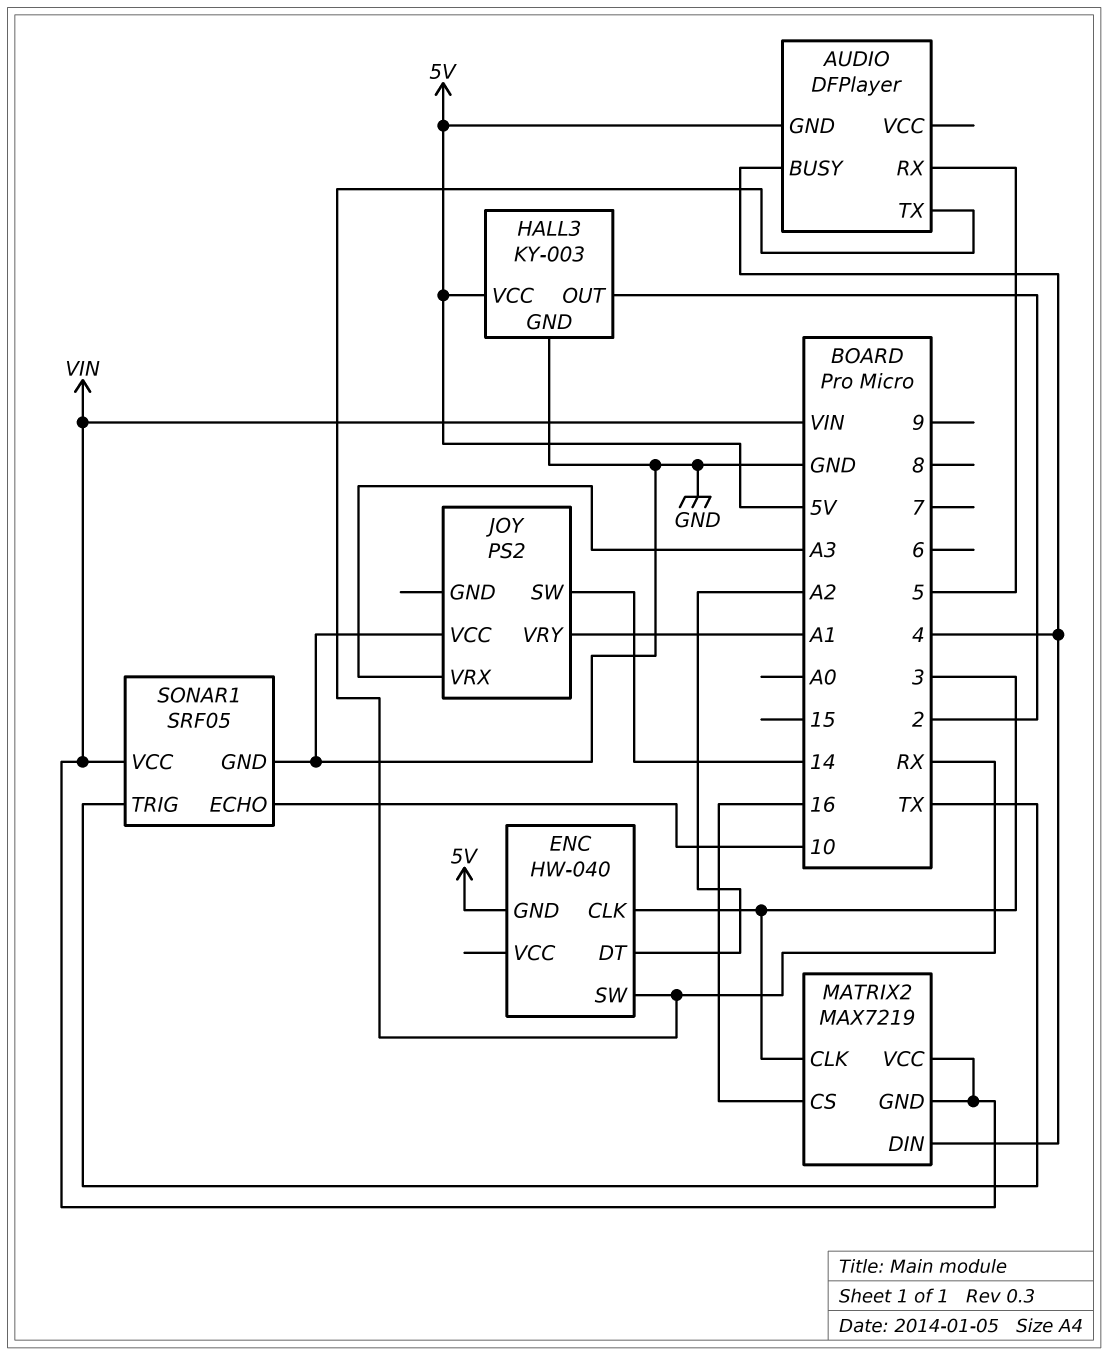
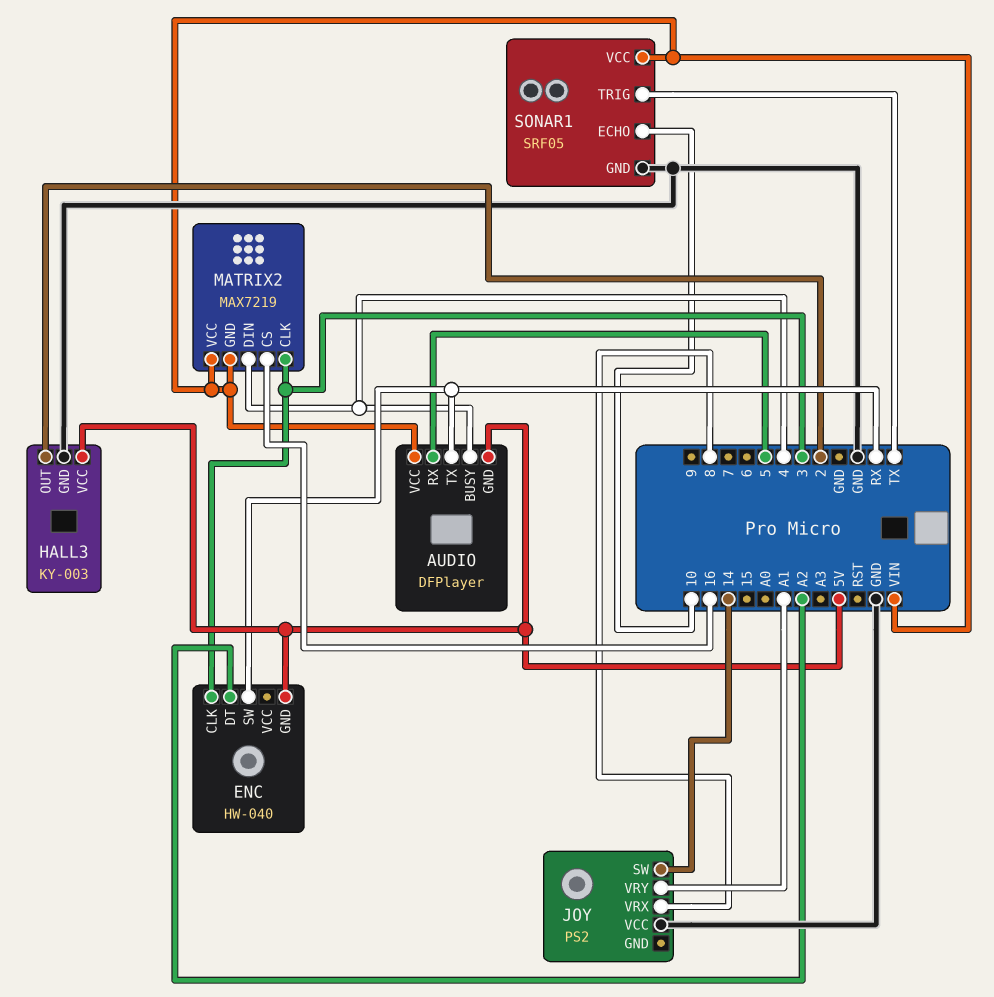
AUDIO pin VCC: none -> VIN
JOY pin VRX: A3 -> 8

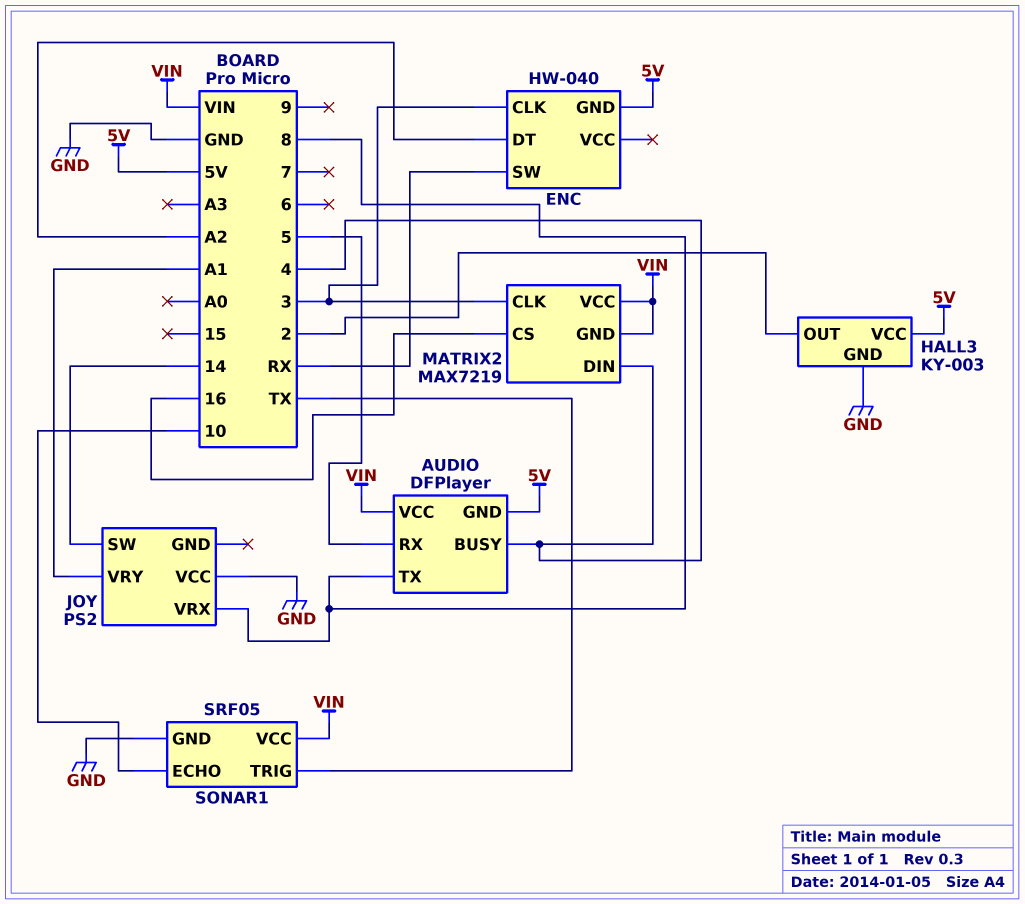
AUDIO pin TX: RX -> 8

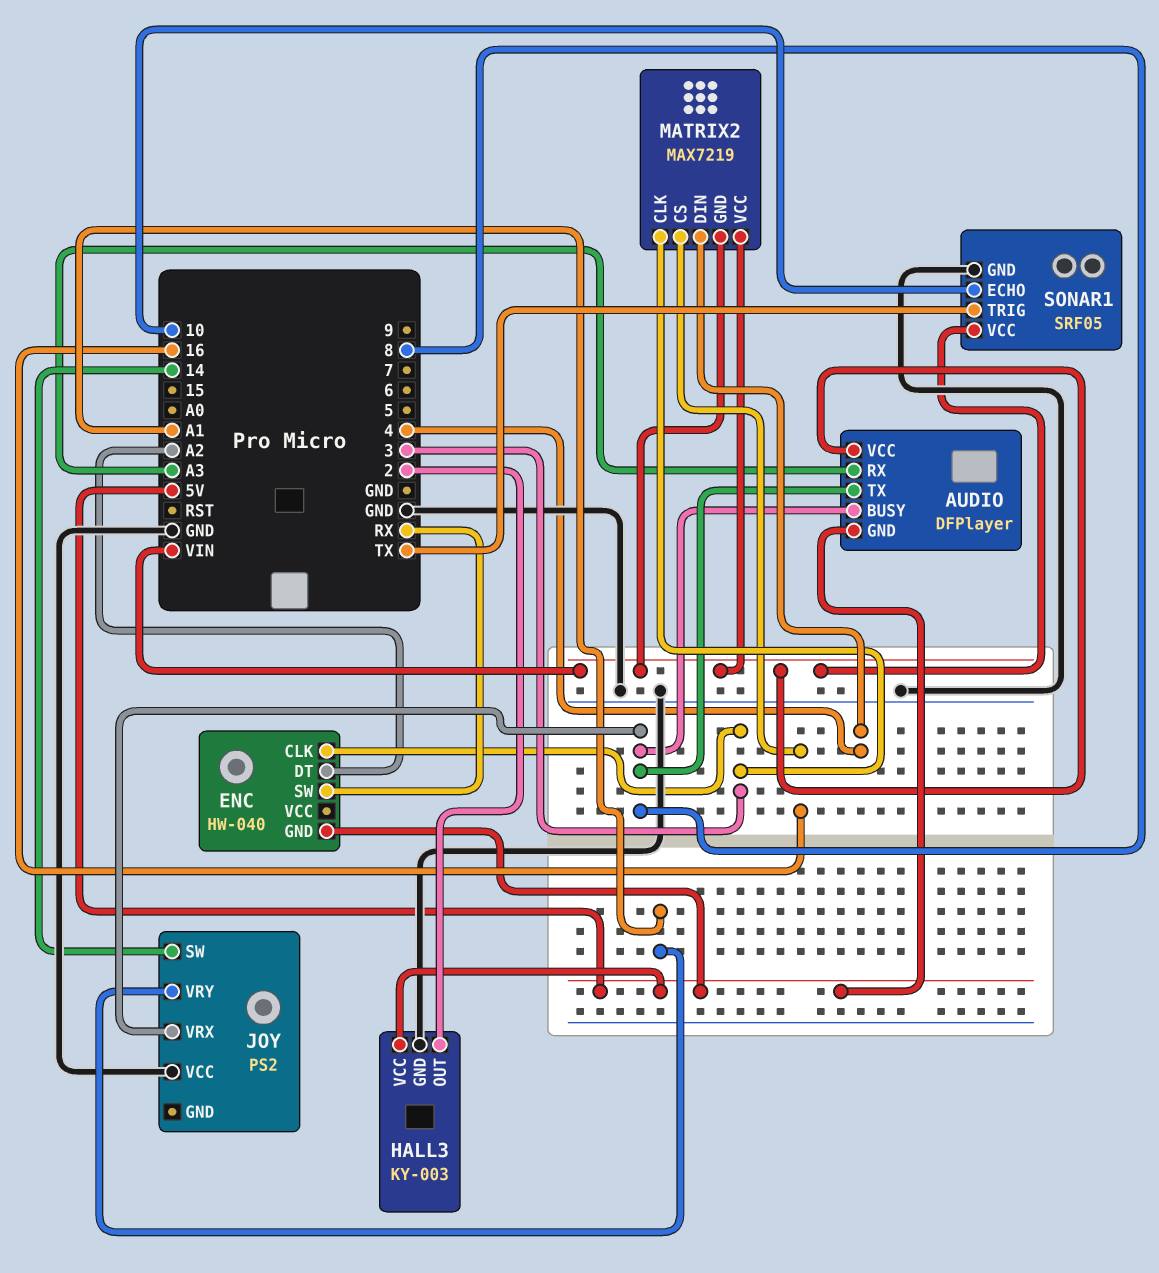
AUDIO pin BUSY: 4 -> 8
AUDIO pin RX: 5 -> A3

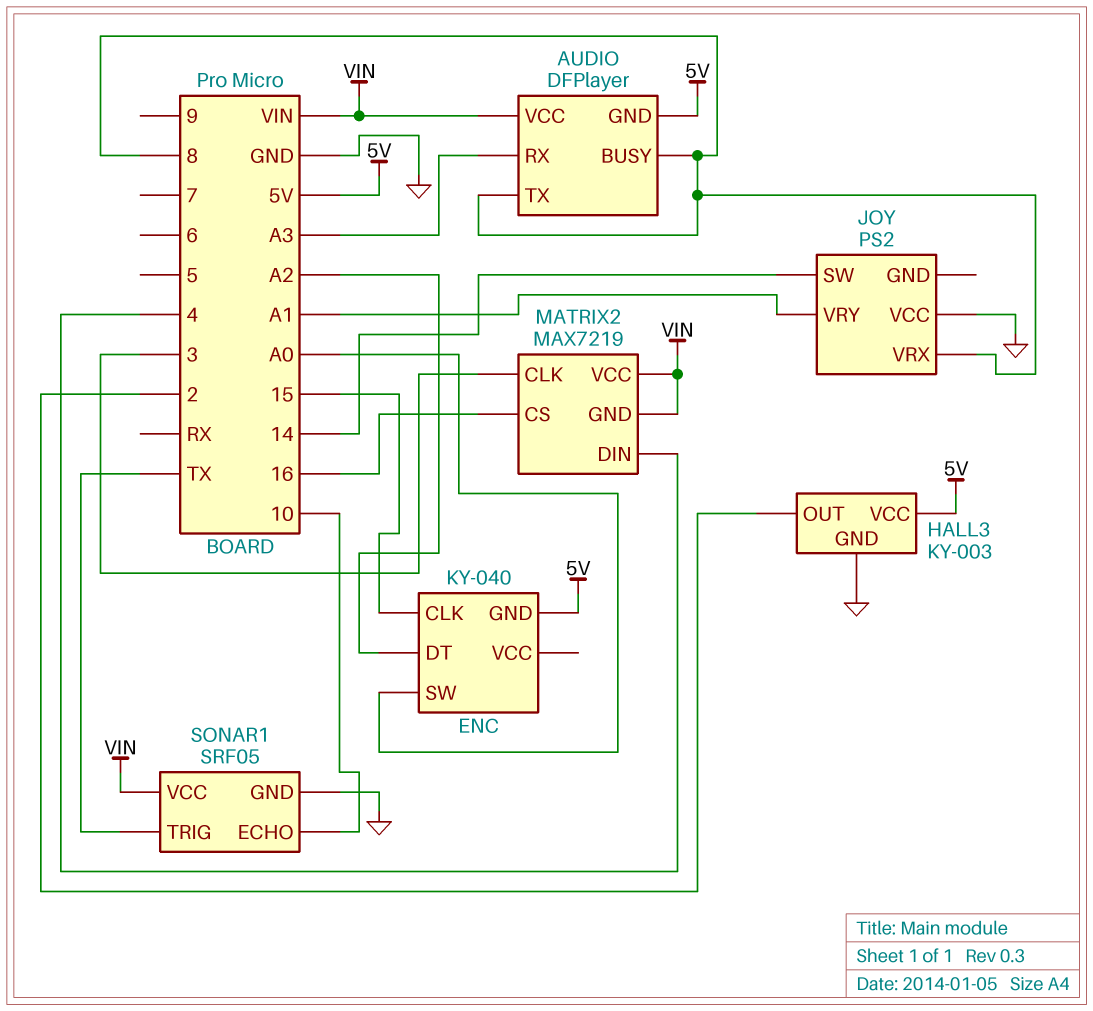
ENC: HW-040 -> KY-040
ENC pin CLK: 3 -> 15
ENC pin SW: RX -> A0

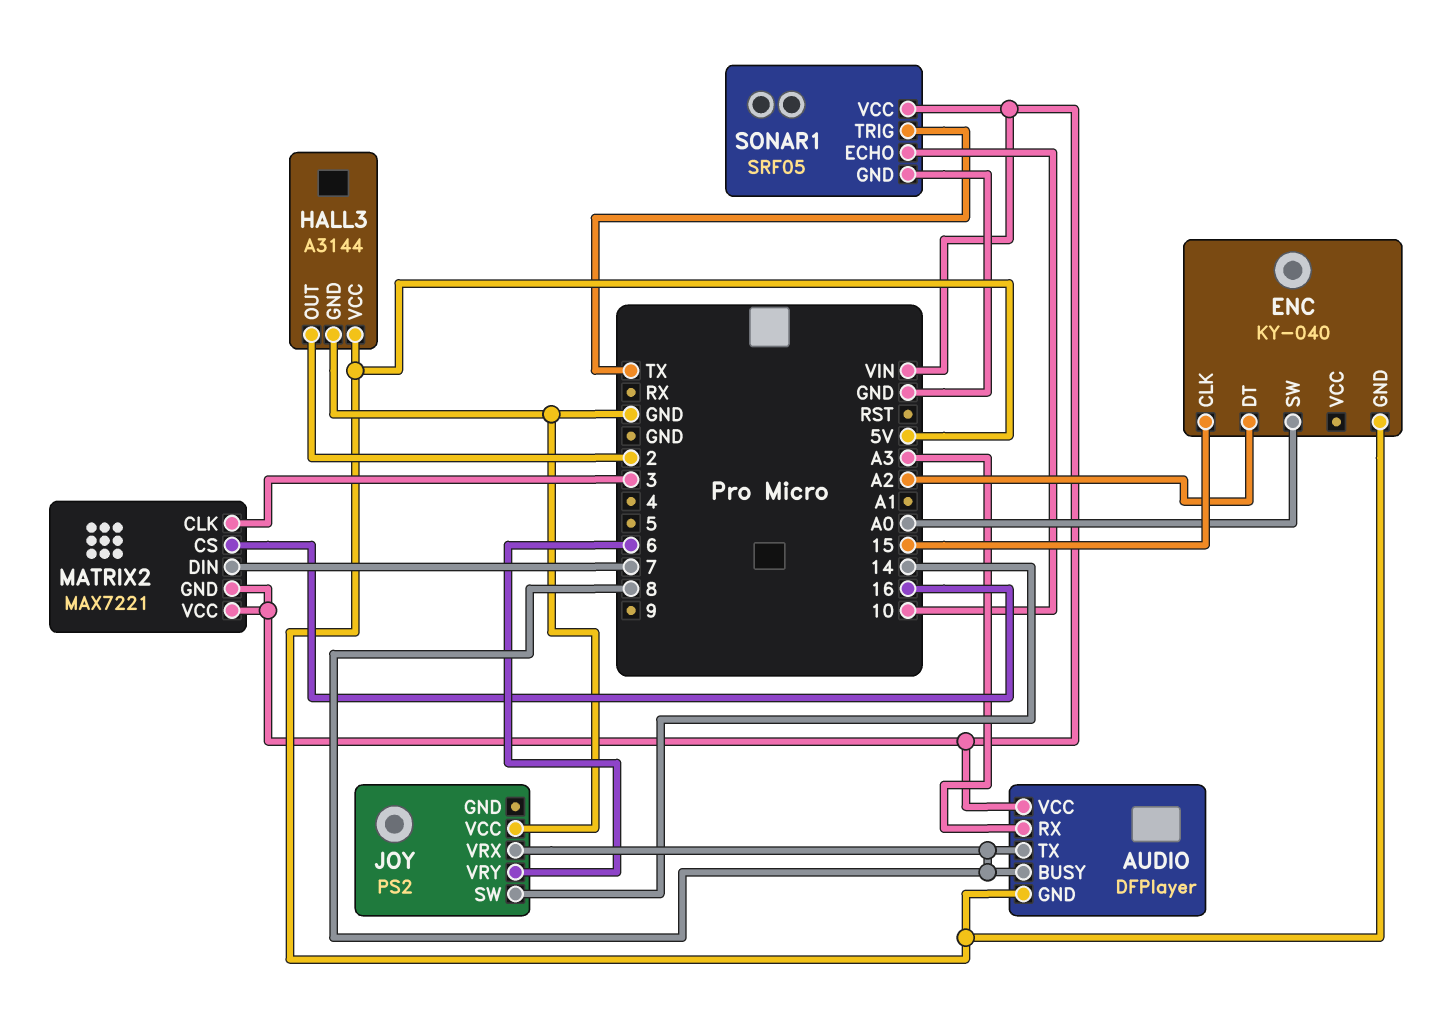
HALL3: KY-003 -> A3144
JOY pin VRY: A1 -> 6
MATRIX2: MAX7219 -> MAX7221
MATRIX2 pin DIN: 4 -> 7

